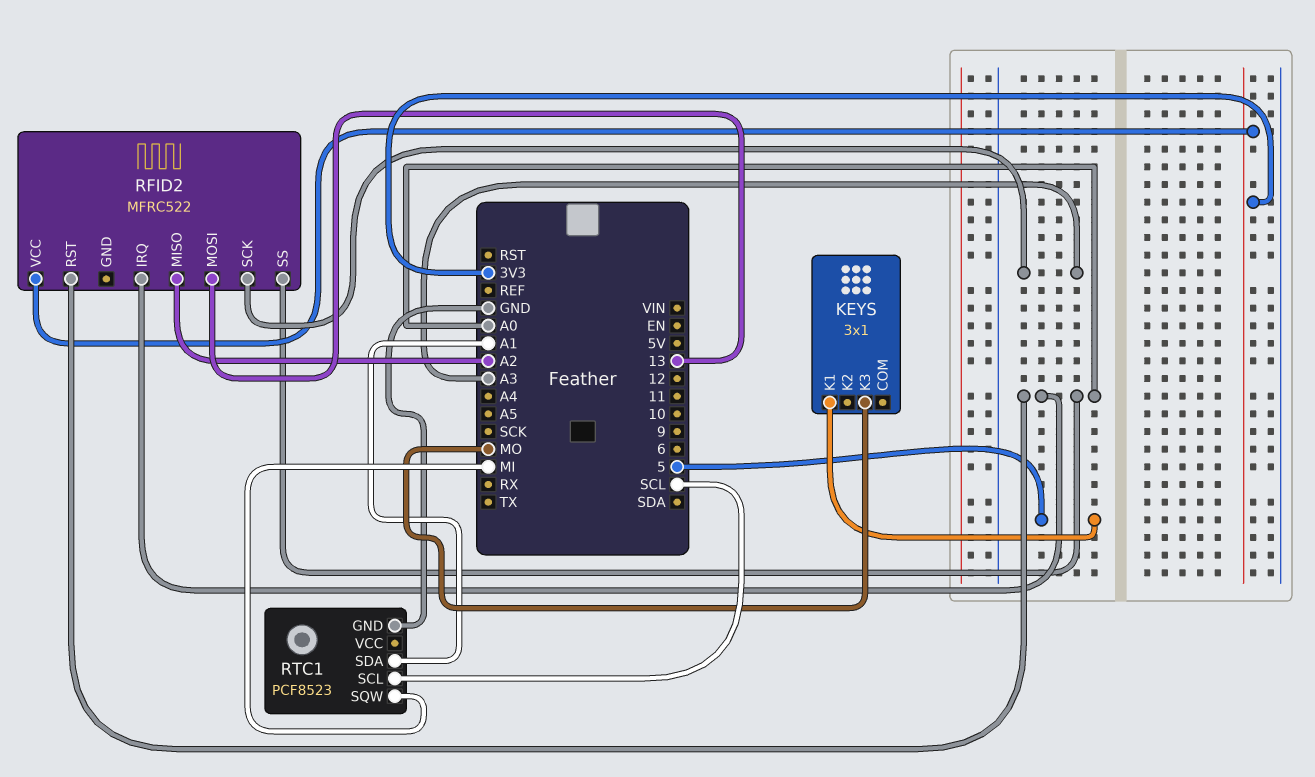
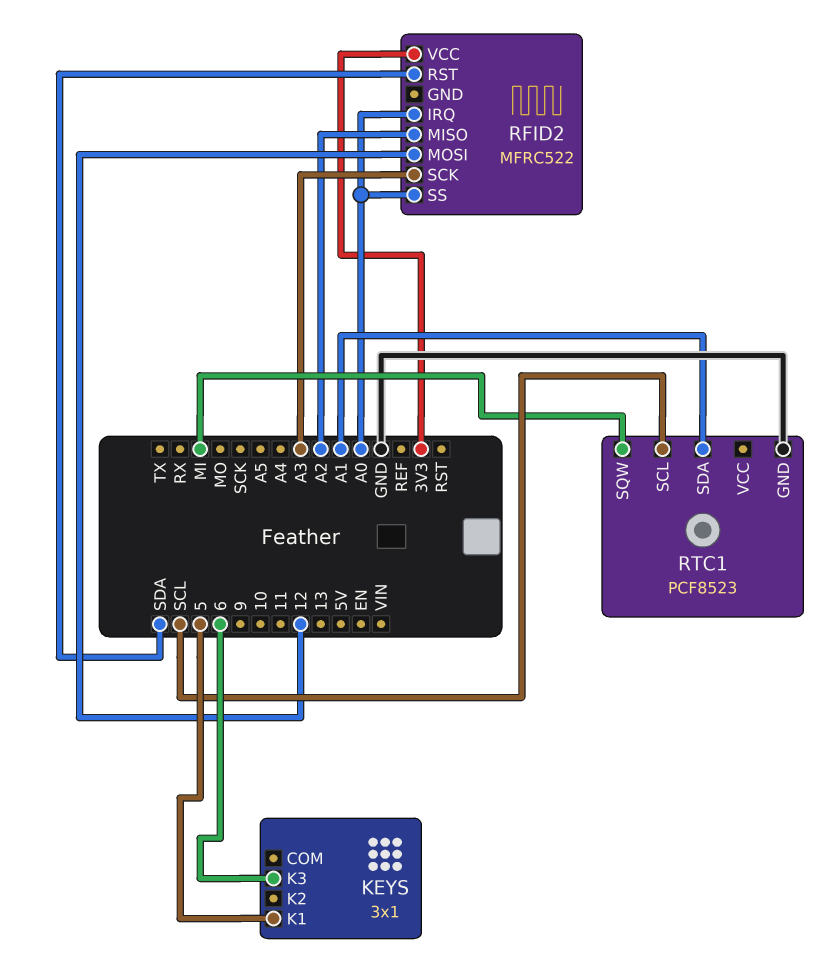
KEYS pin K3: MO -> 6
RFID2 pin MOSI: 13 -> 12
RFID2 pin RST: A0 -> SDA

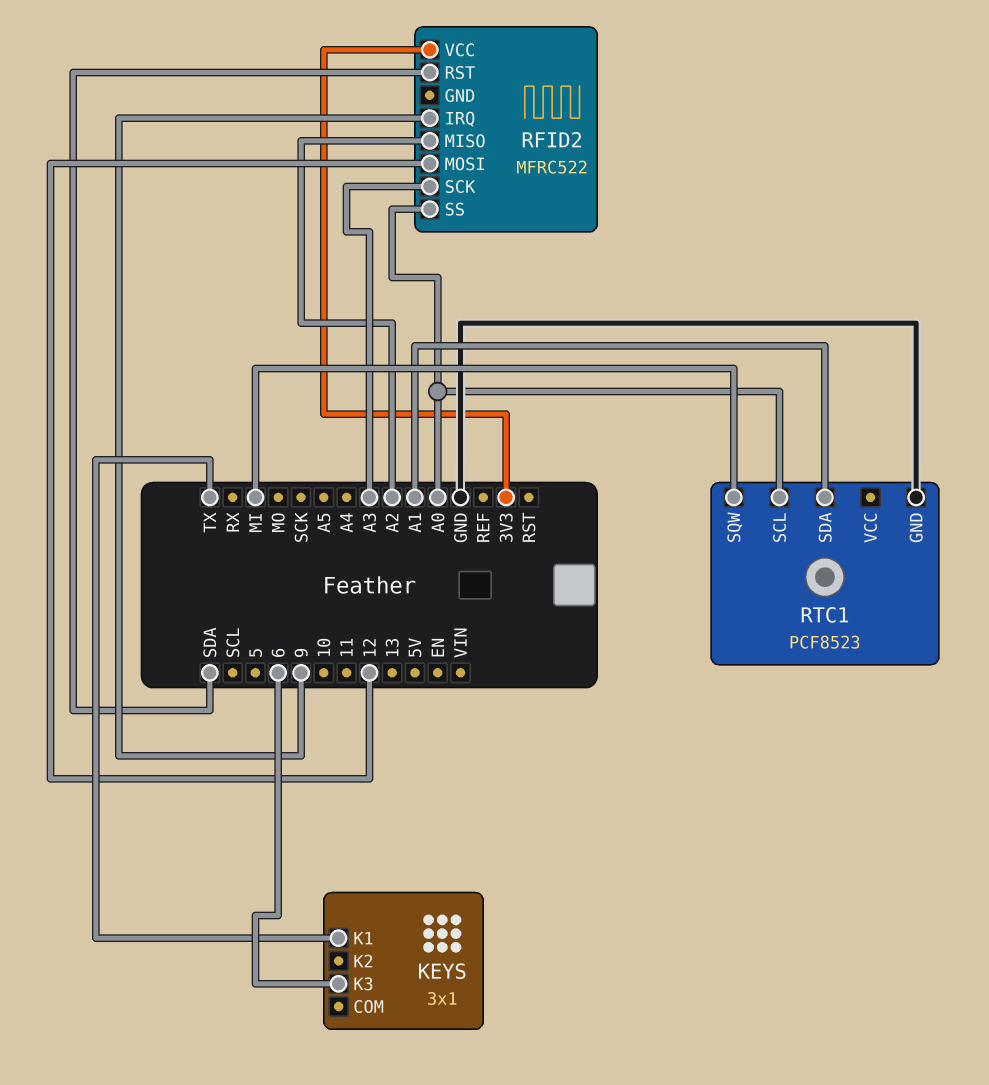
KEYS pin K1: 5 -> TX
RFID2 pin IRQ: A0 -> 9
RTC1 pin SCL: SCL -> A0

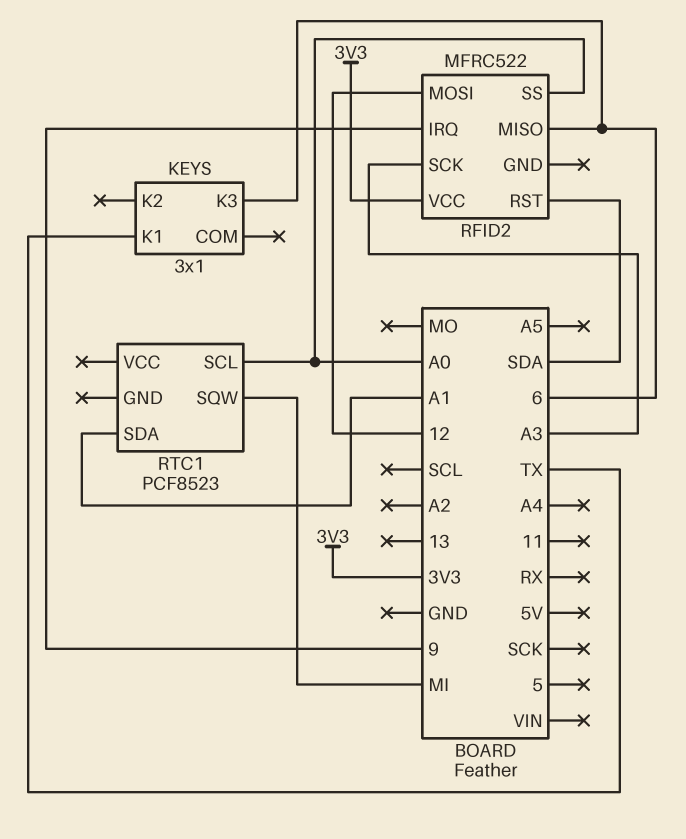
RFID2 pin MISO: A2 -> 6
RTC1 pin GND: GND -> none

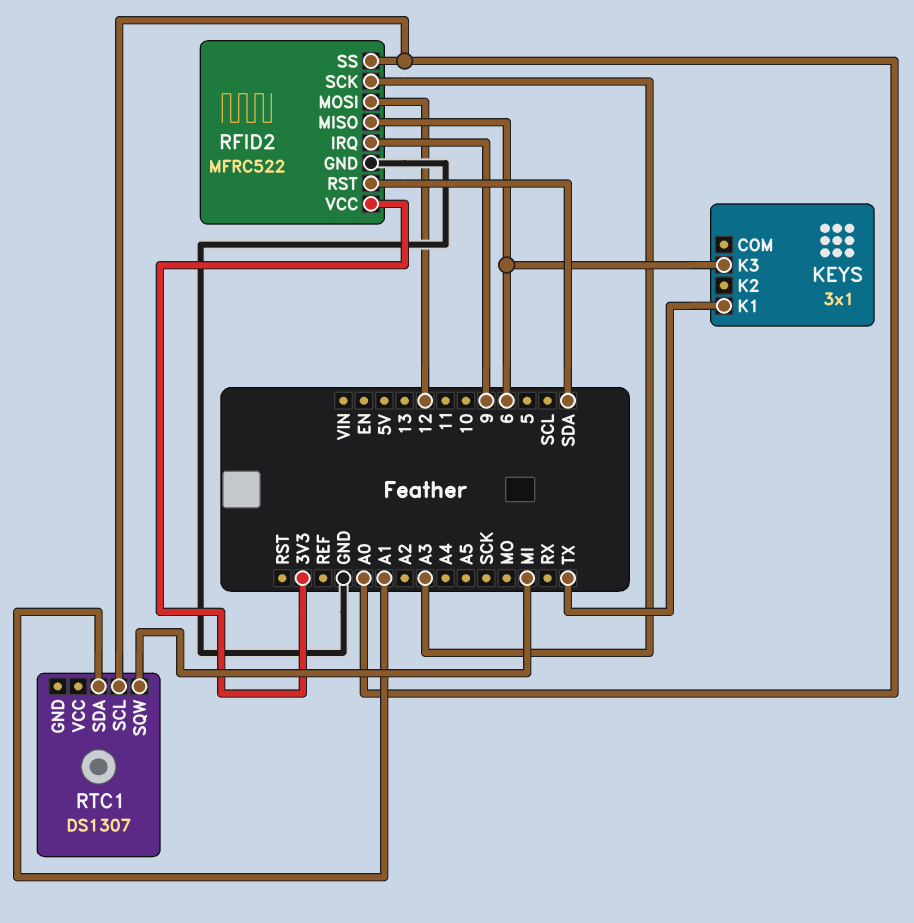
RFID2 pin GND: none -> GND
RTC1: PCF8523 -> DS1307

